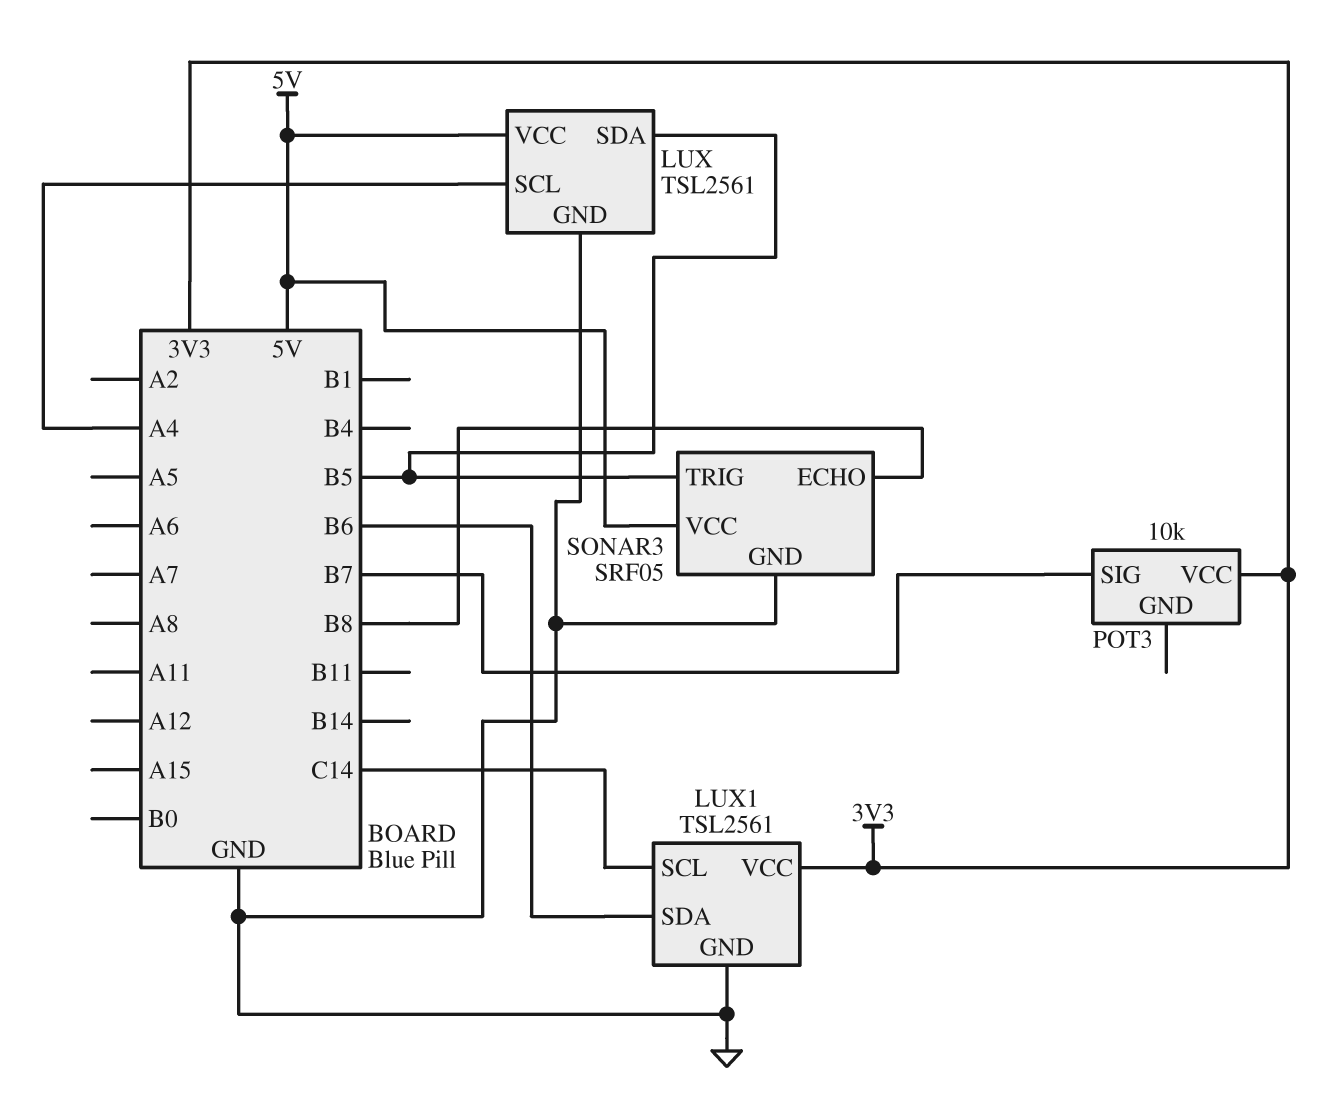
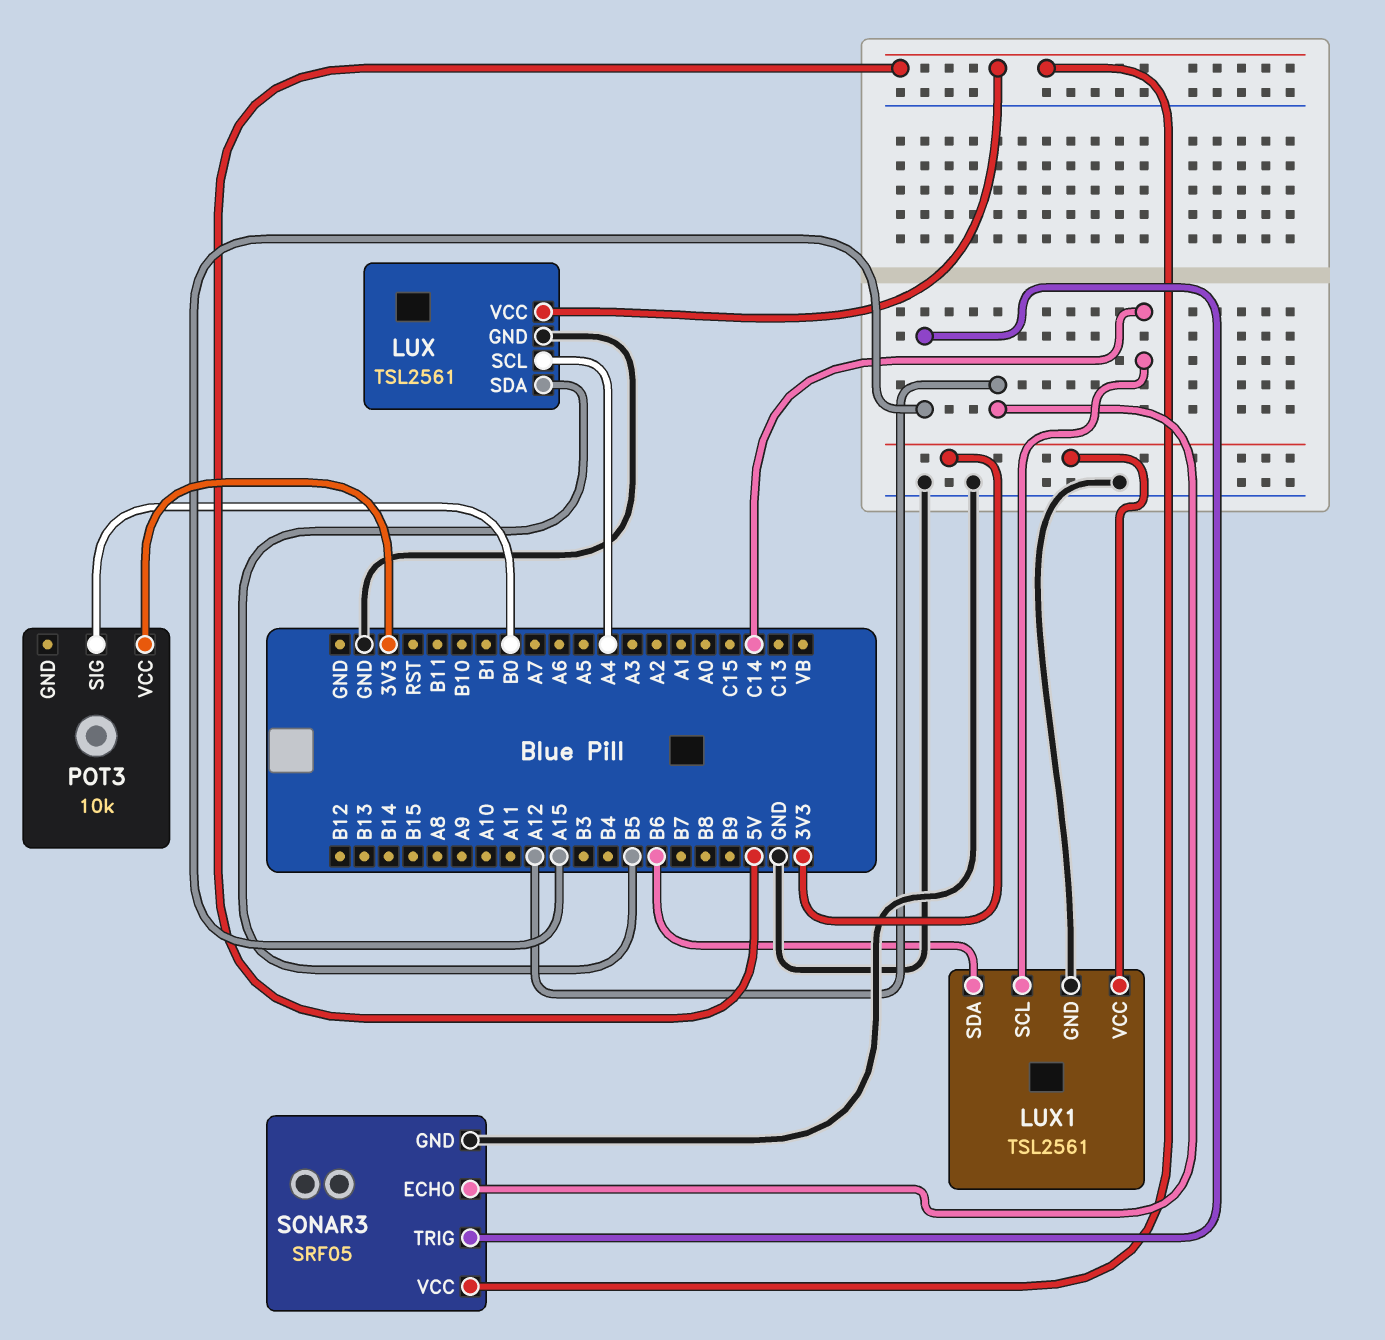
POT3 pin SIG: B7 -> B0
SONAR3 pin ECHO: B8 -> A12
SONAR3 pin TRIG: B5 -> A15

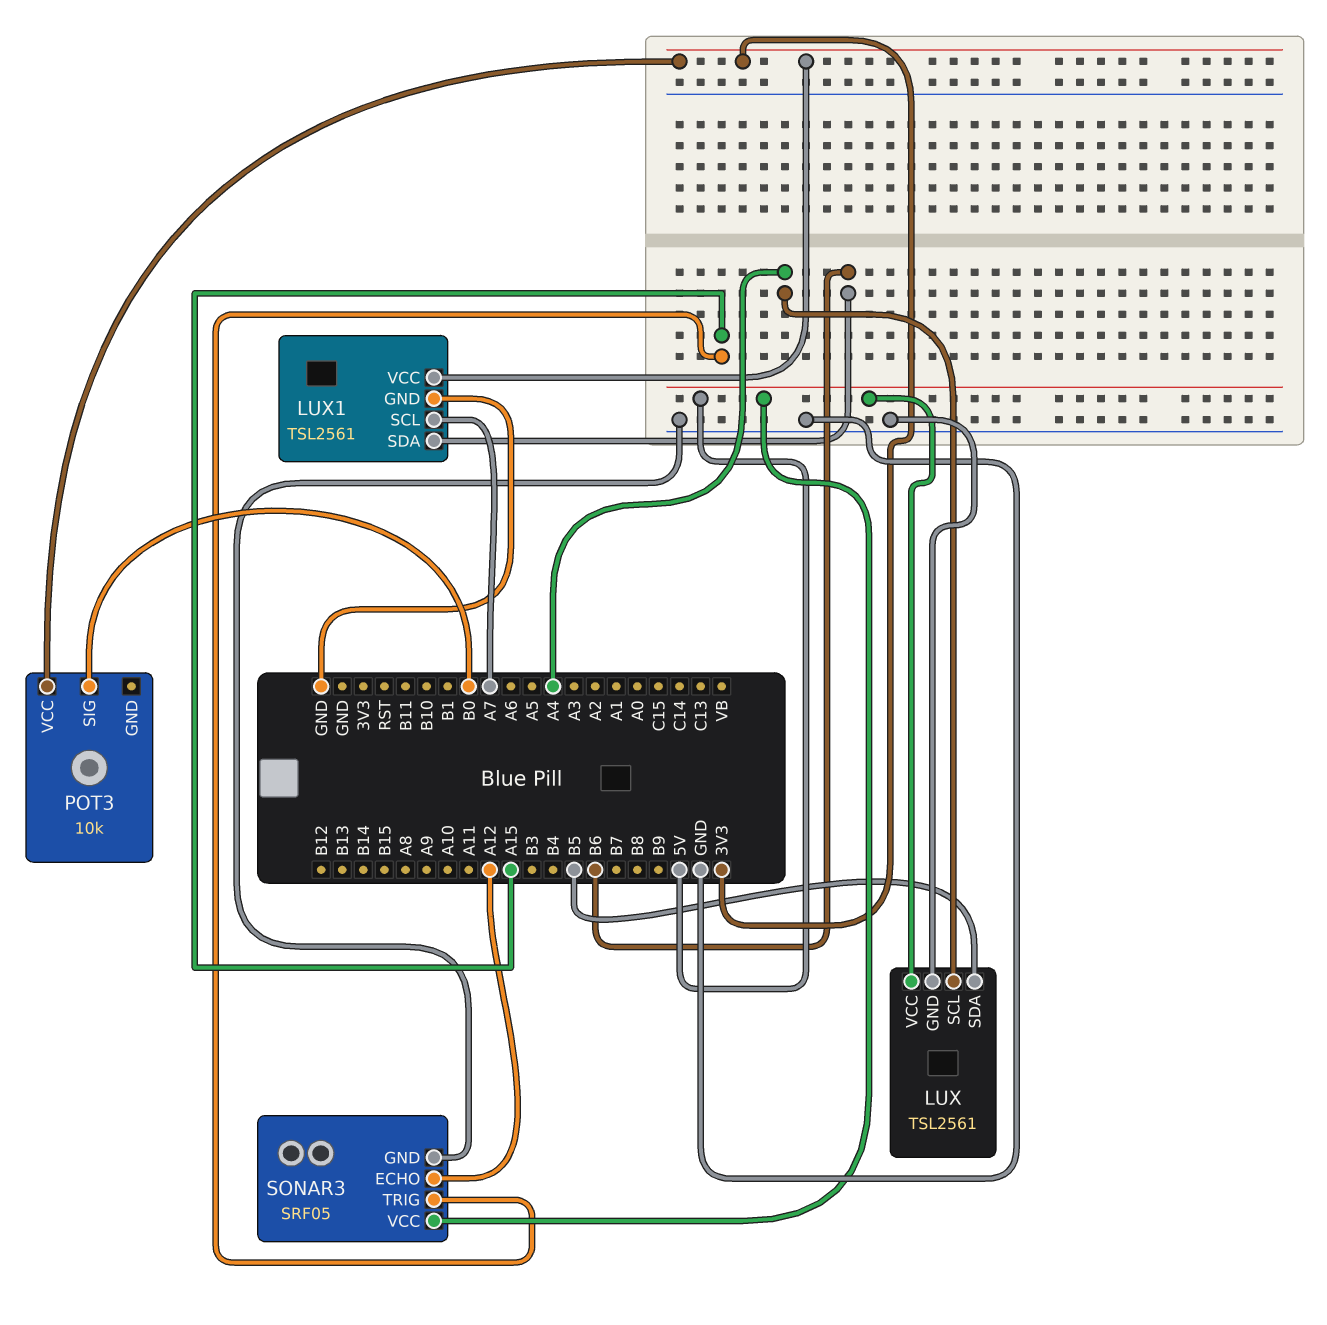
LUX1 pin SCL: C14 -> A7

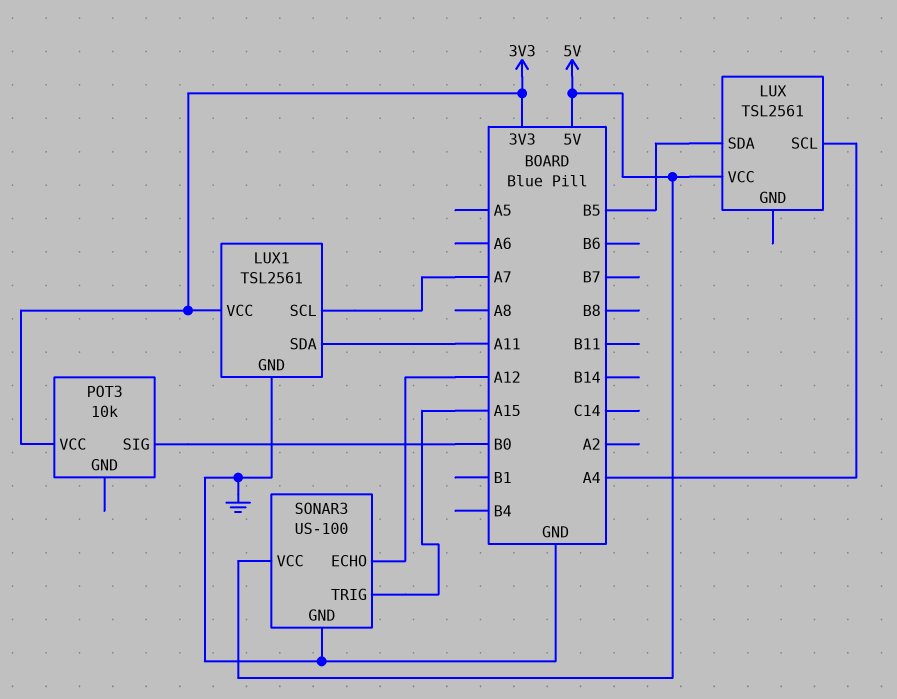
LUX pin GND: GND -> none
LUX1 pin SDA: B6 -> A11
SONAR3: SRF05 -> US-100

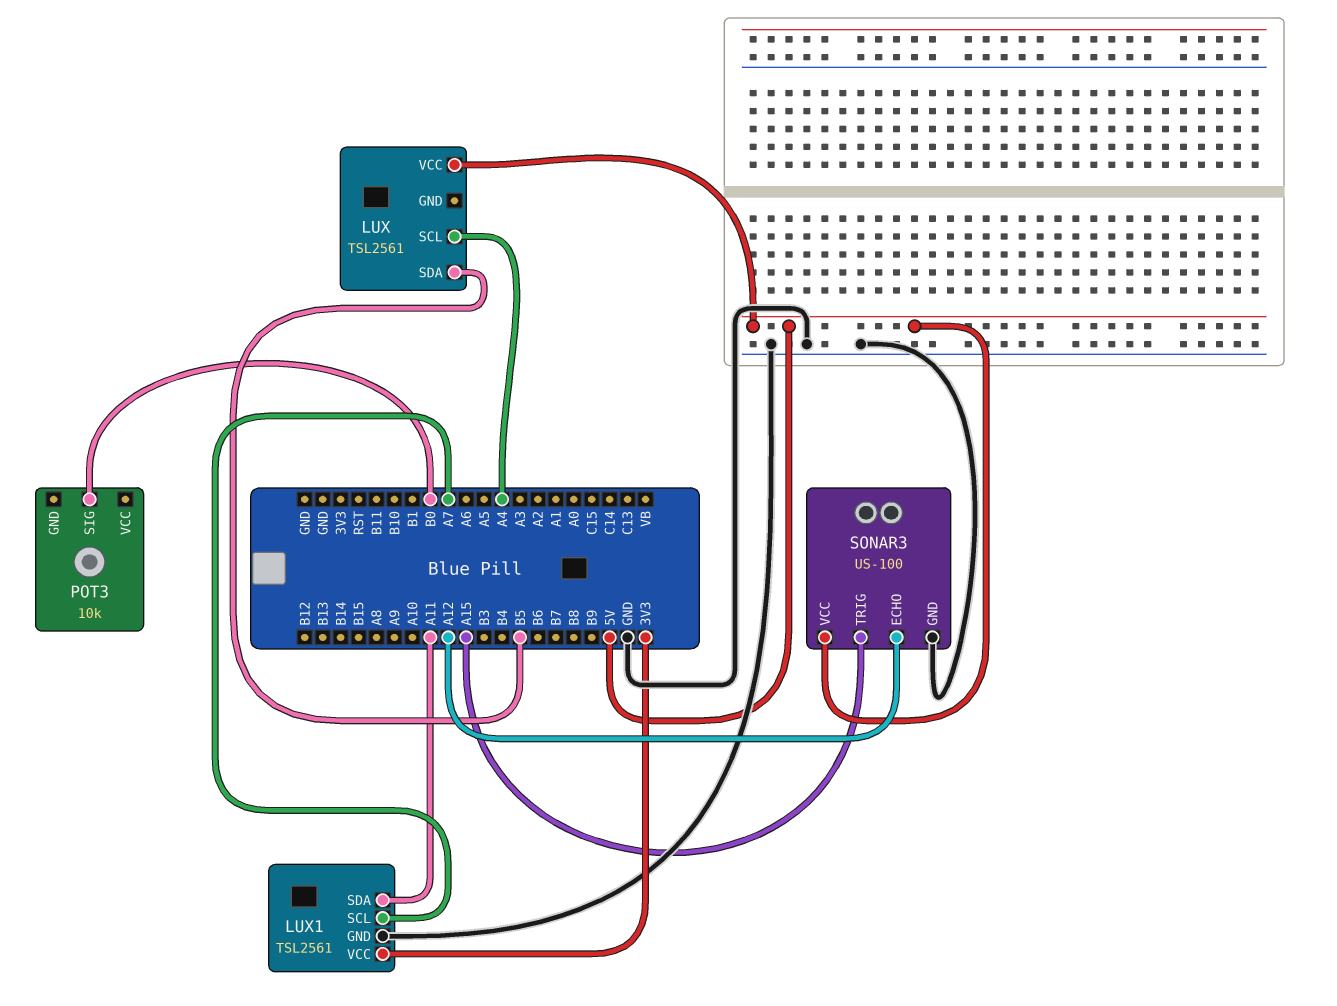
POT3 pin VCC: 3V3 -> none

